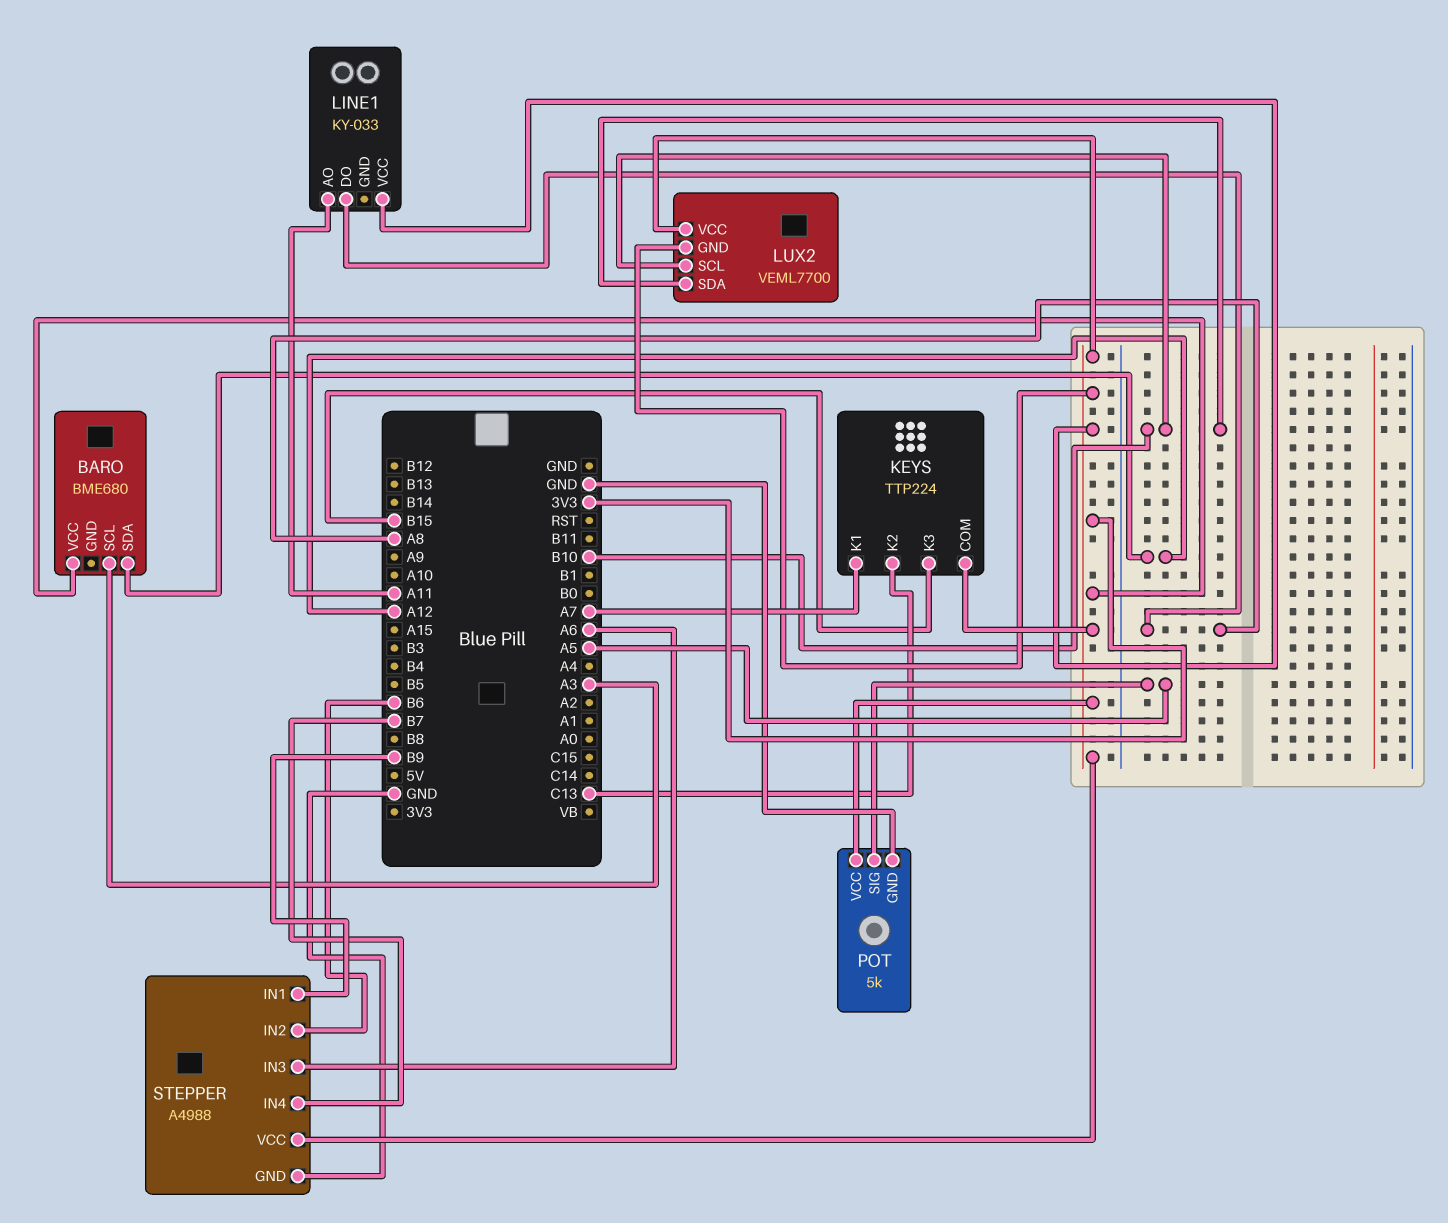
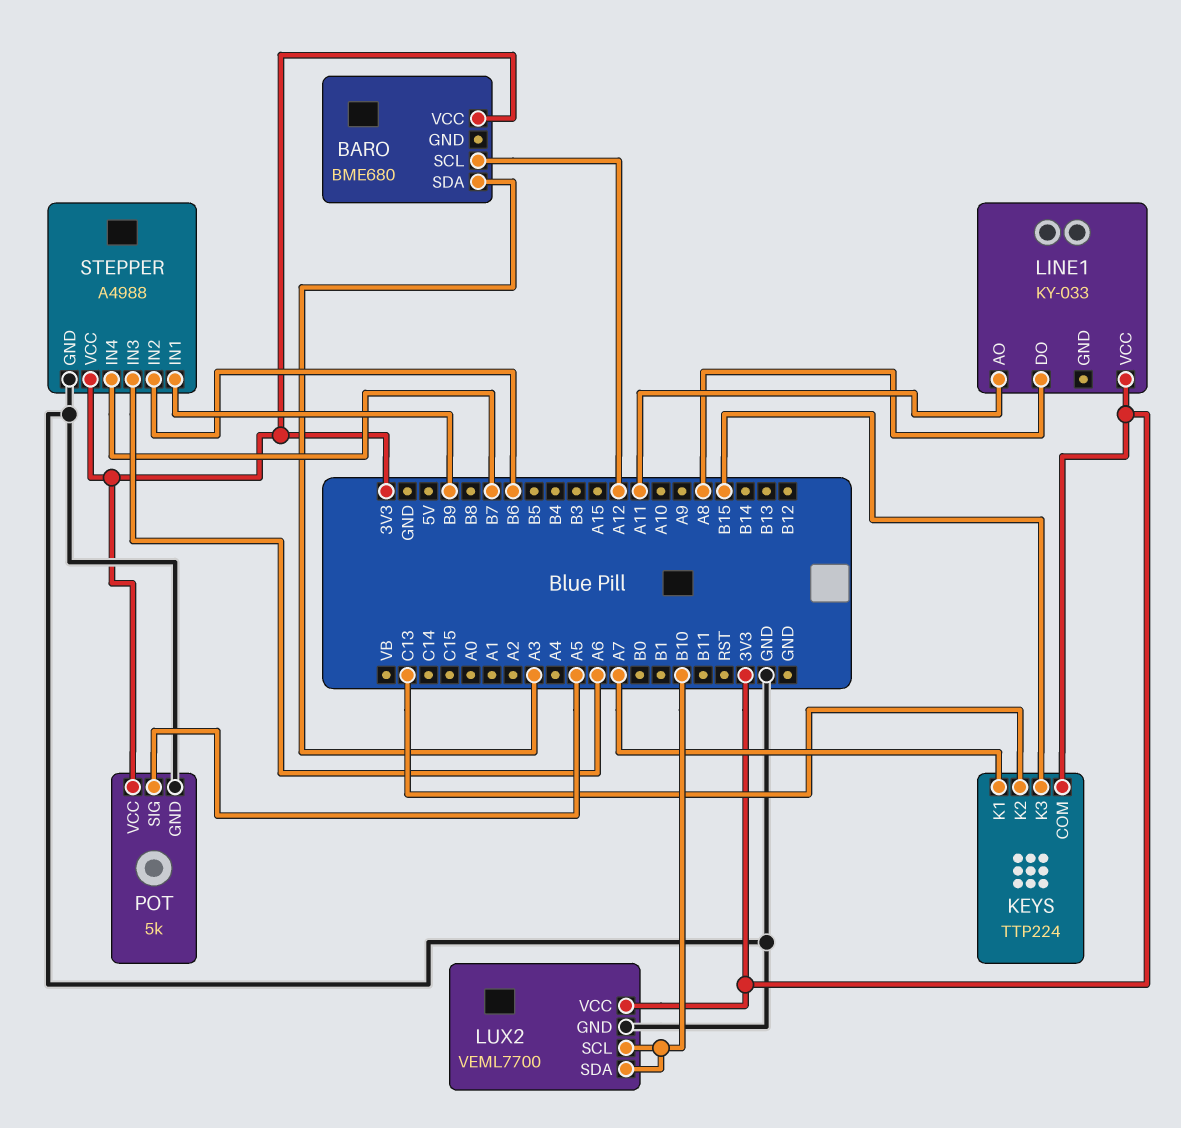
BARO pin SCL: A3 -> A12
BARO pin SDA: A12 -> A3
LUX2 pin GND: 3V3 -> GND

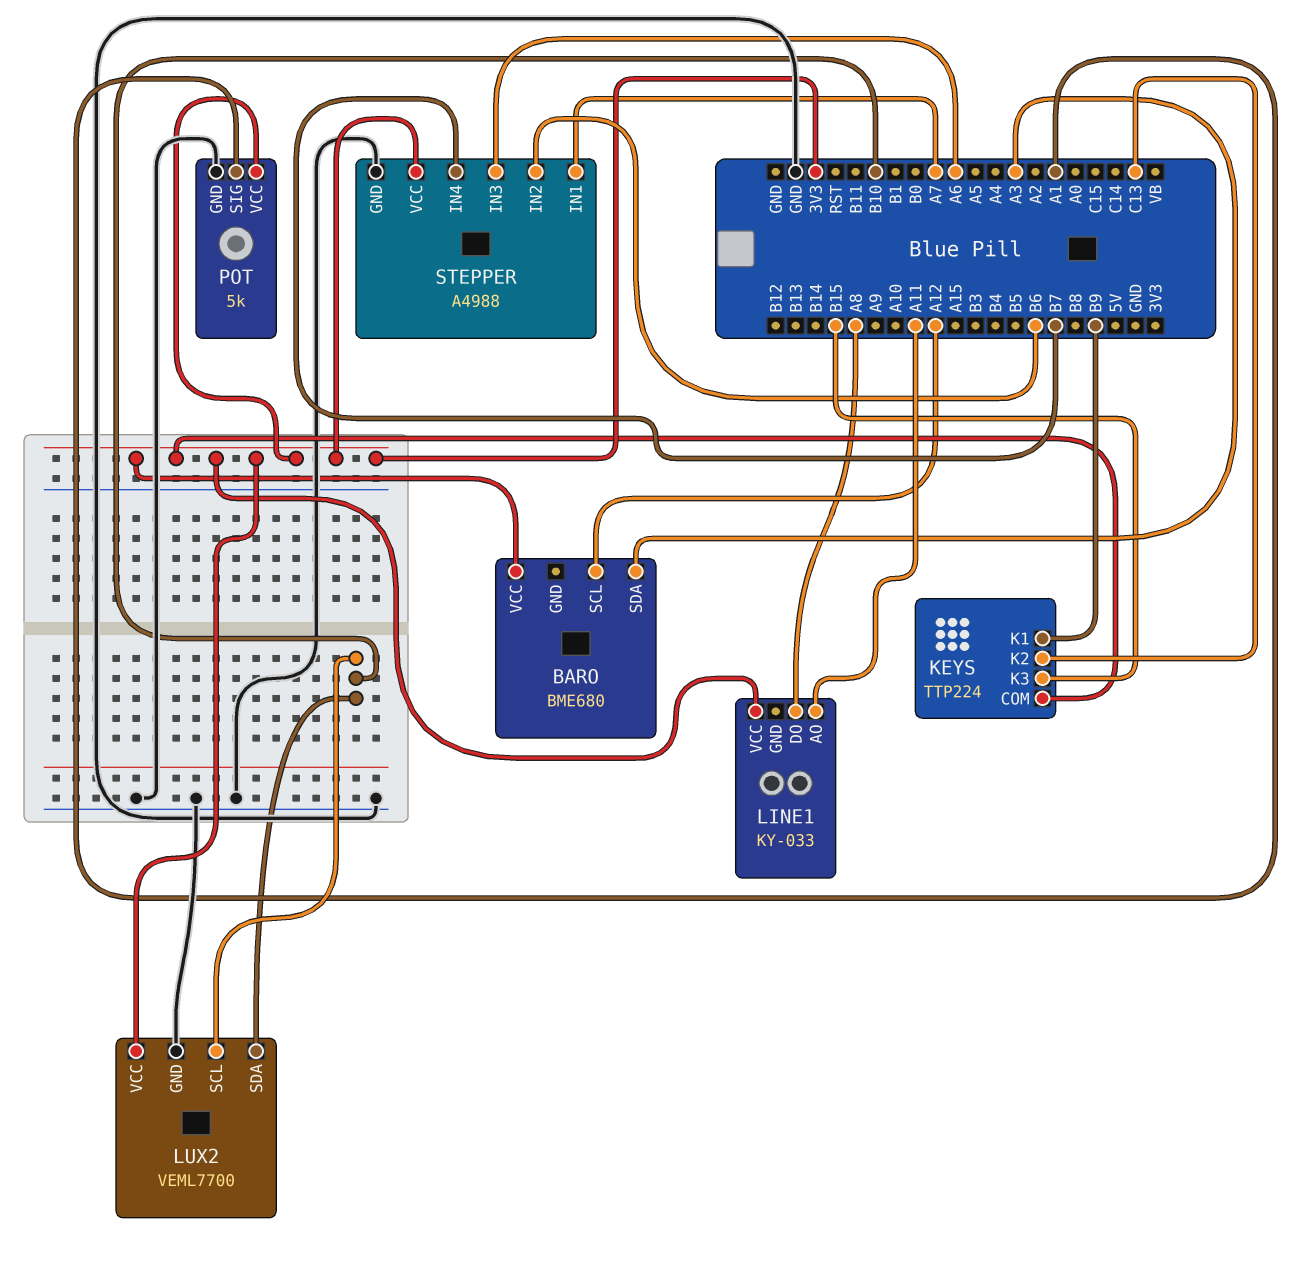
KEYS pin K1: A7 -> B9
POT pin SIG: A5 -> A1
STEPPER pin IN1: B9 -> A7

